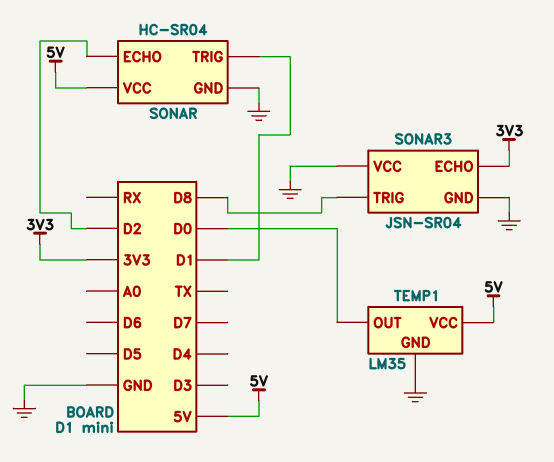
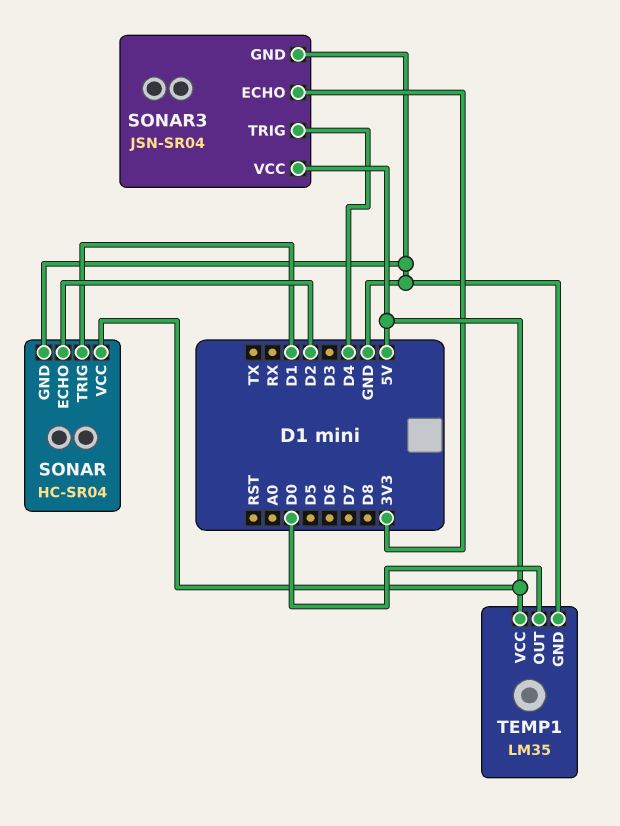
SONAR3 pin TRIG: D8 -> D4
SONAR3 pin VCC: GND -> 5V

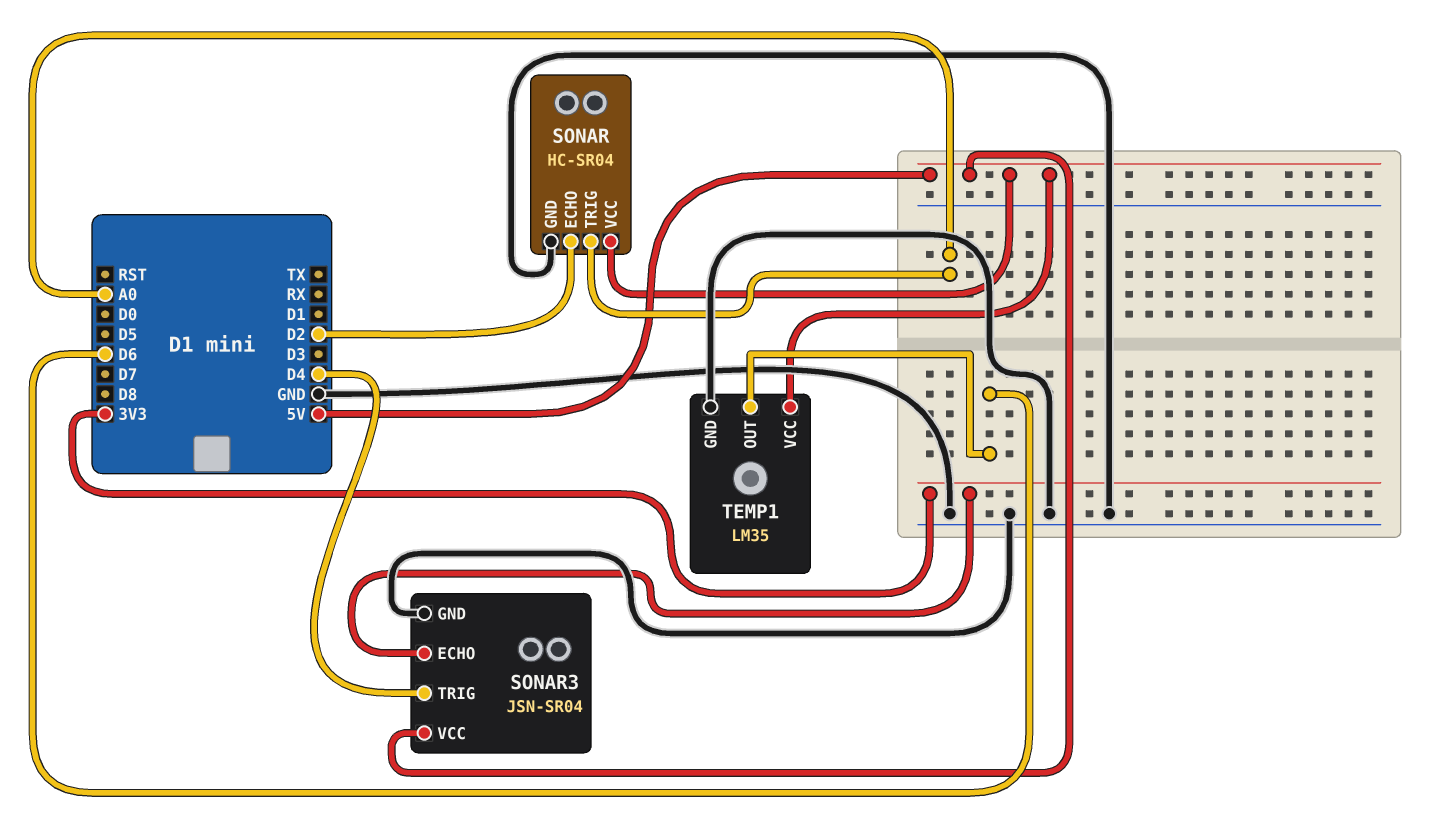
SONAR pin TRIG: D1 -> A0
TEMP1 pin OUT: D0 -> D6

